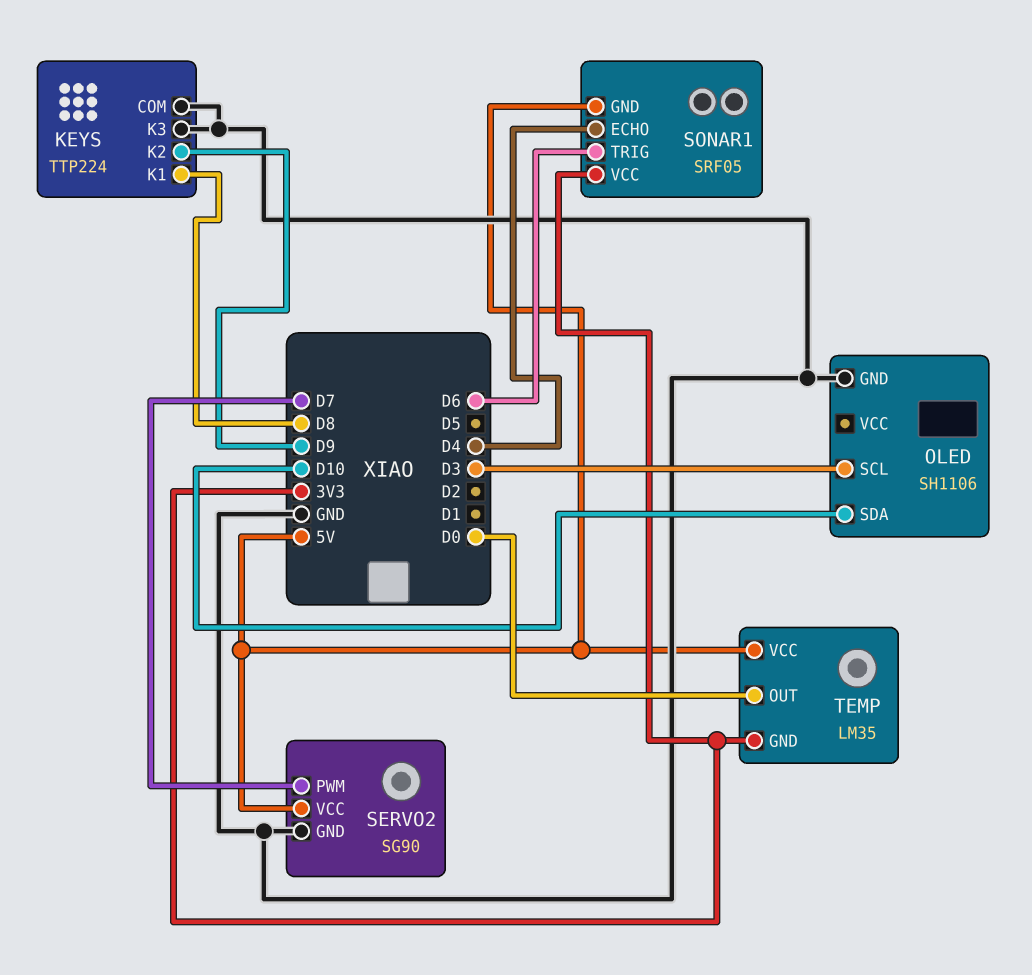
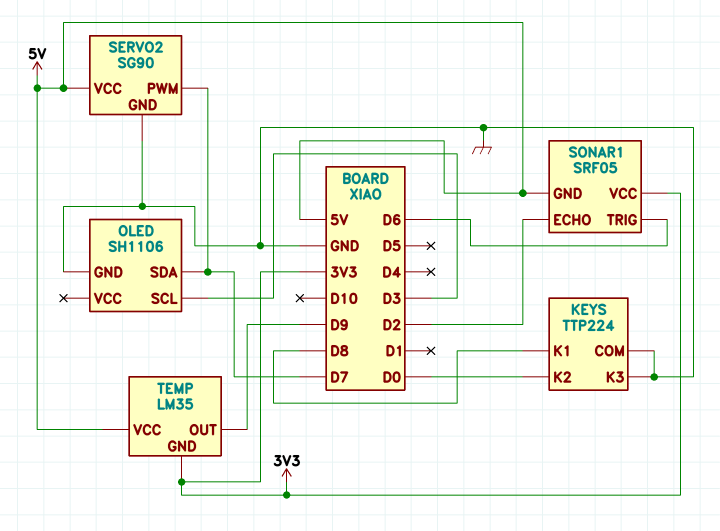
KEYS pin K2: D9 -> D0
OLED pin SDA: D10 -> D7
SONAR1 pin ECHO: D4 -> D2
TEMP pin OUT: D0 -> D9

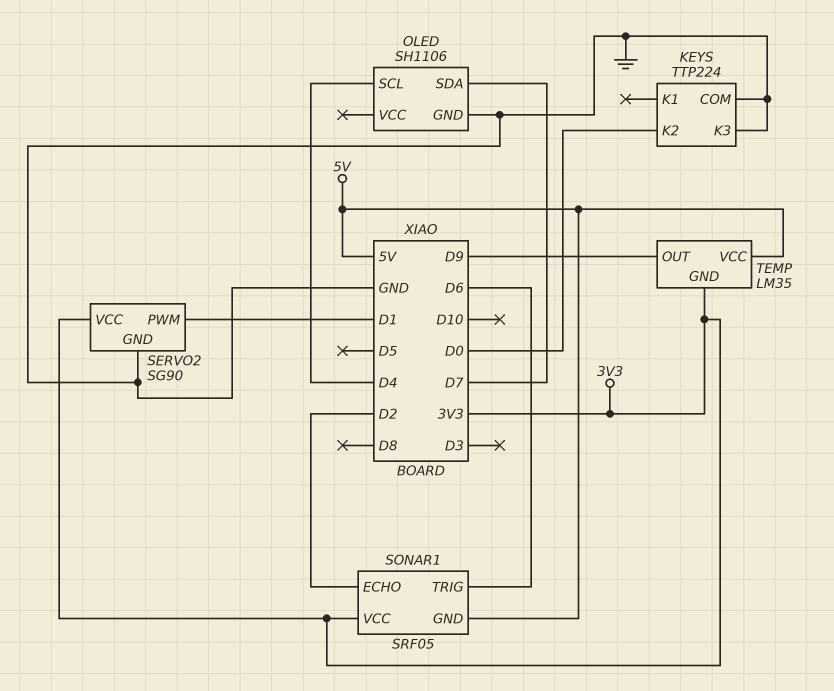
KEYS pin K1: D8 -> none
OLED pin SCL: D3 -> D4
SERVO2 pin PWM: D7 -> D1
SERVO2 pin VCC: 5V -> 3V3

